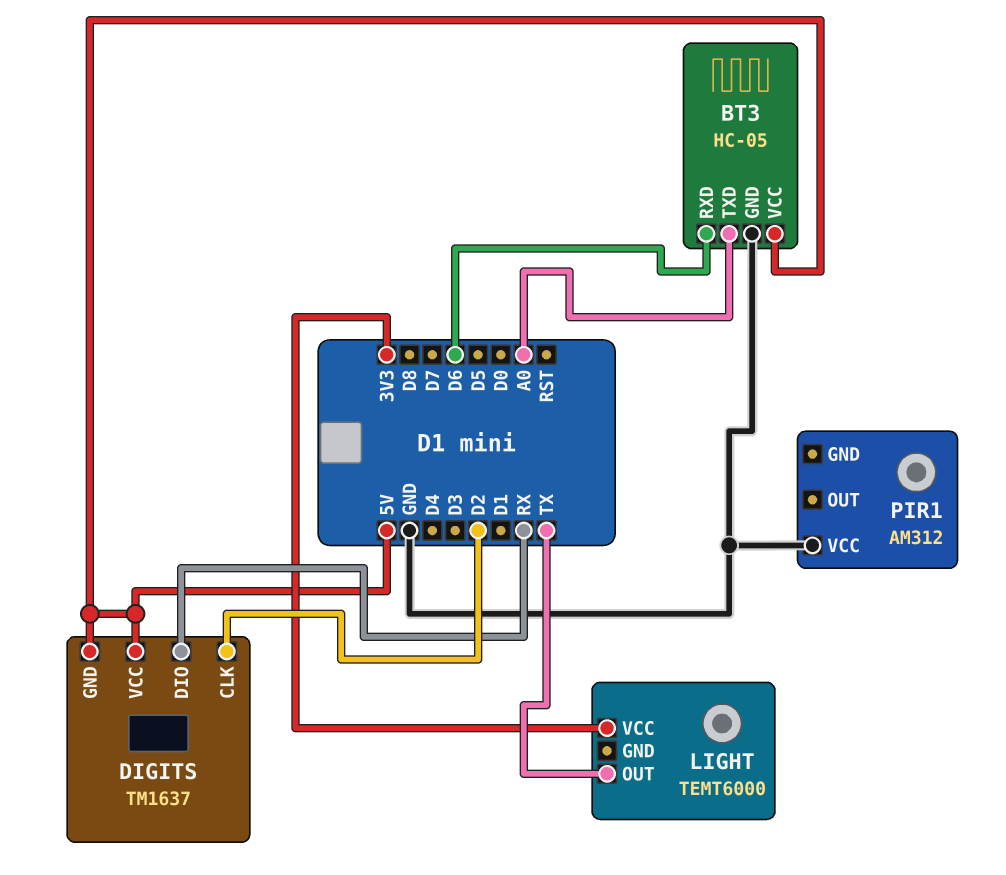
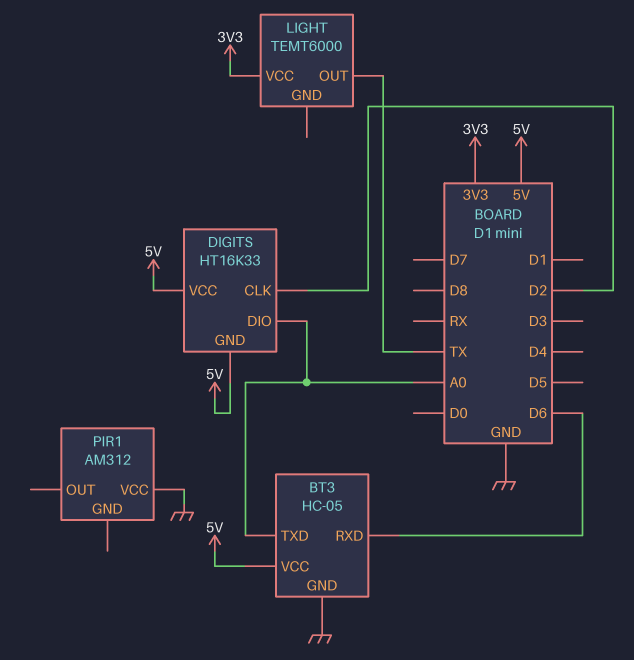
DIGITS: TM1637 -> HT16K33
DIGITS pin DIO: RX -> A0

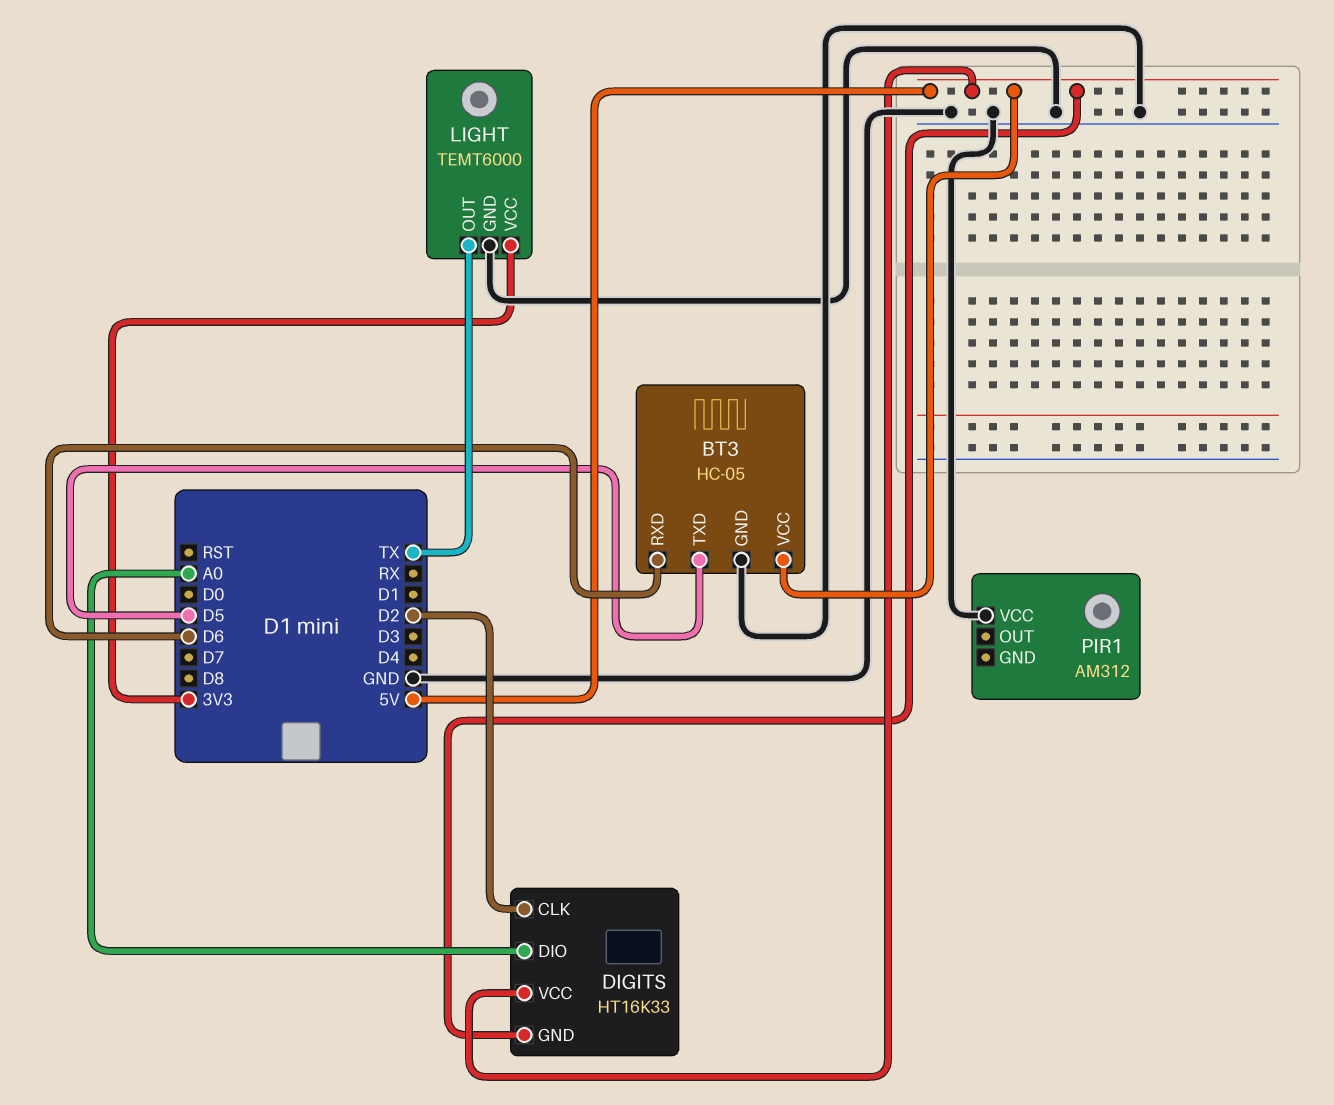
BT3 pin TXD: A0 -> D5
LIGHT pin GND: none -> GND

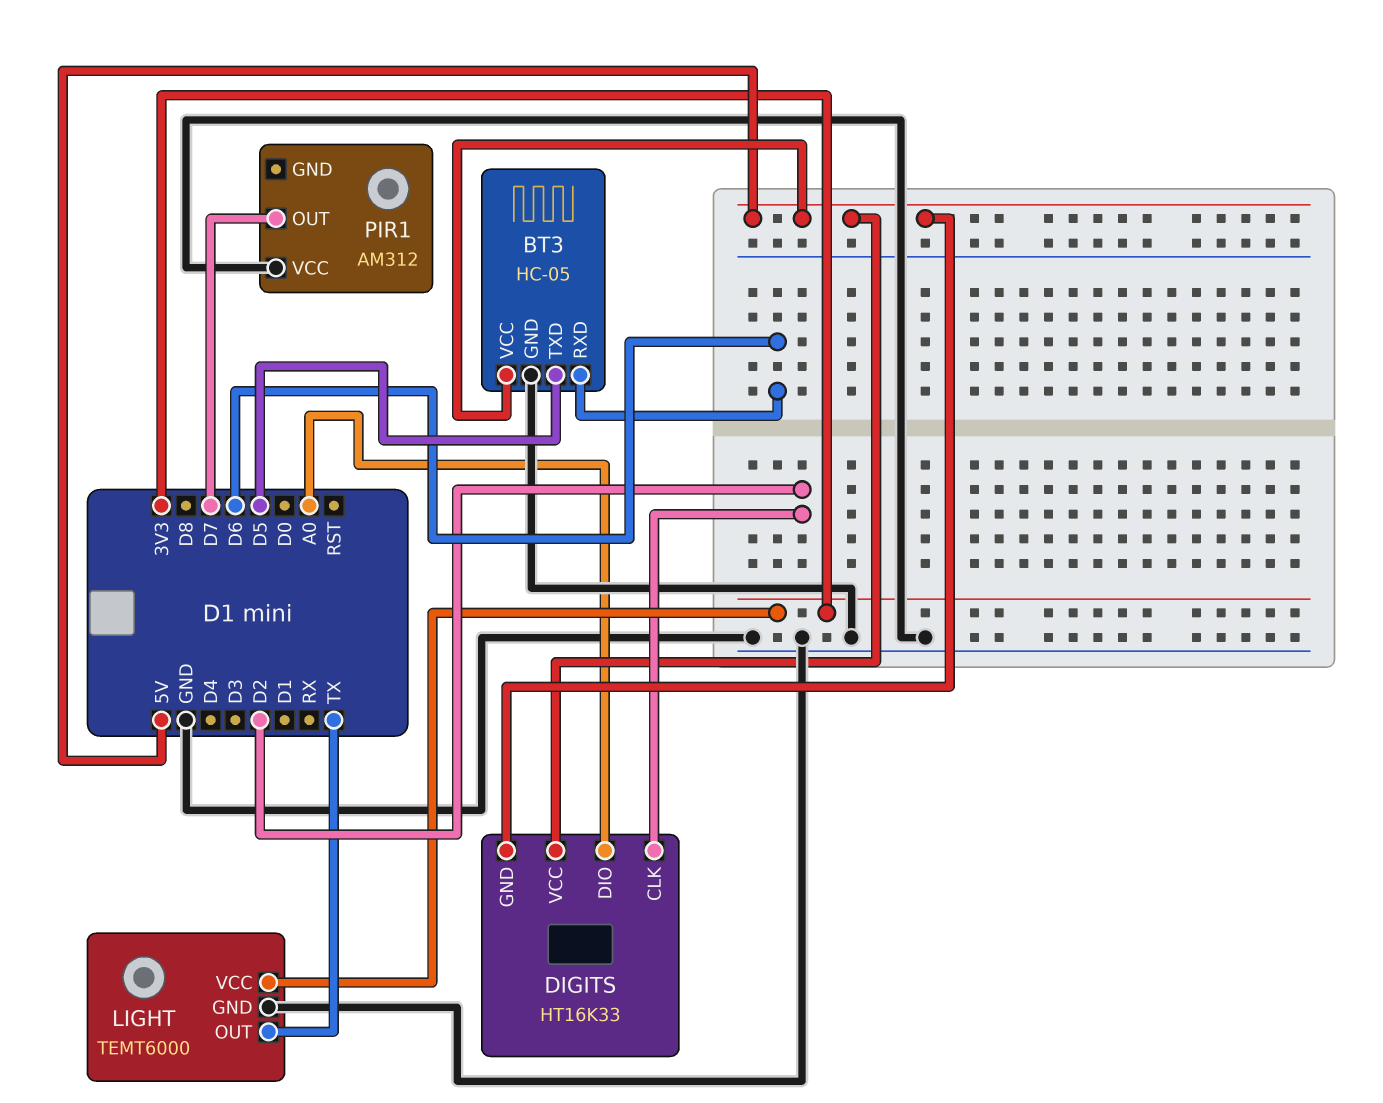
PIR1 pin OUT: none -> D7

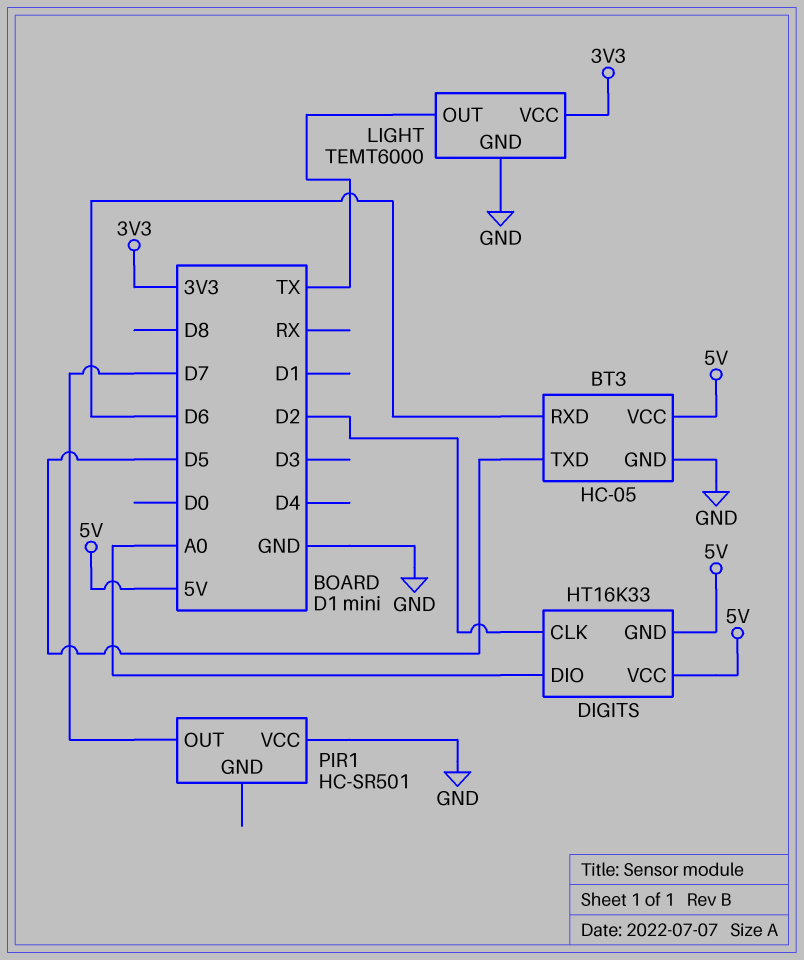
PIR1: AM312 -> HC-SR501

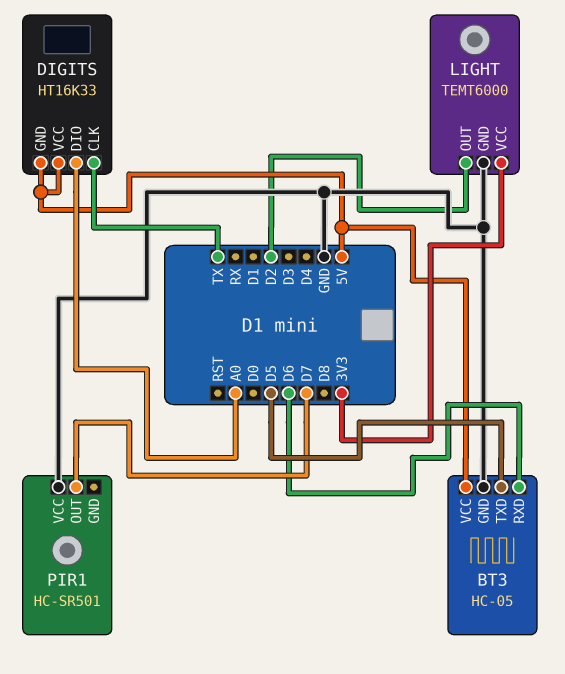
DIGITS pin CLK: D2 -> TX
LIGHT pin OUT: TX -> D2

